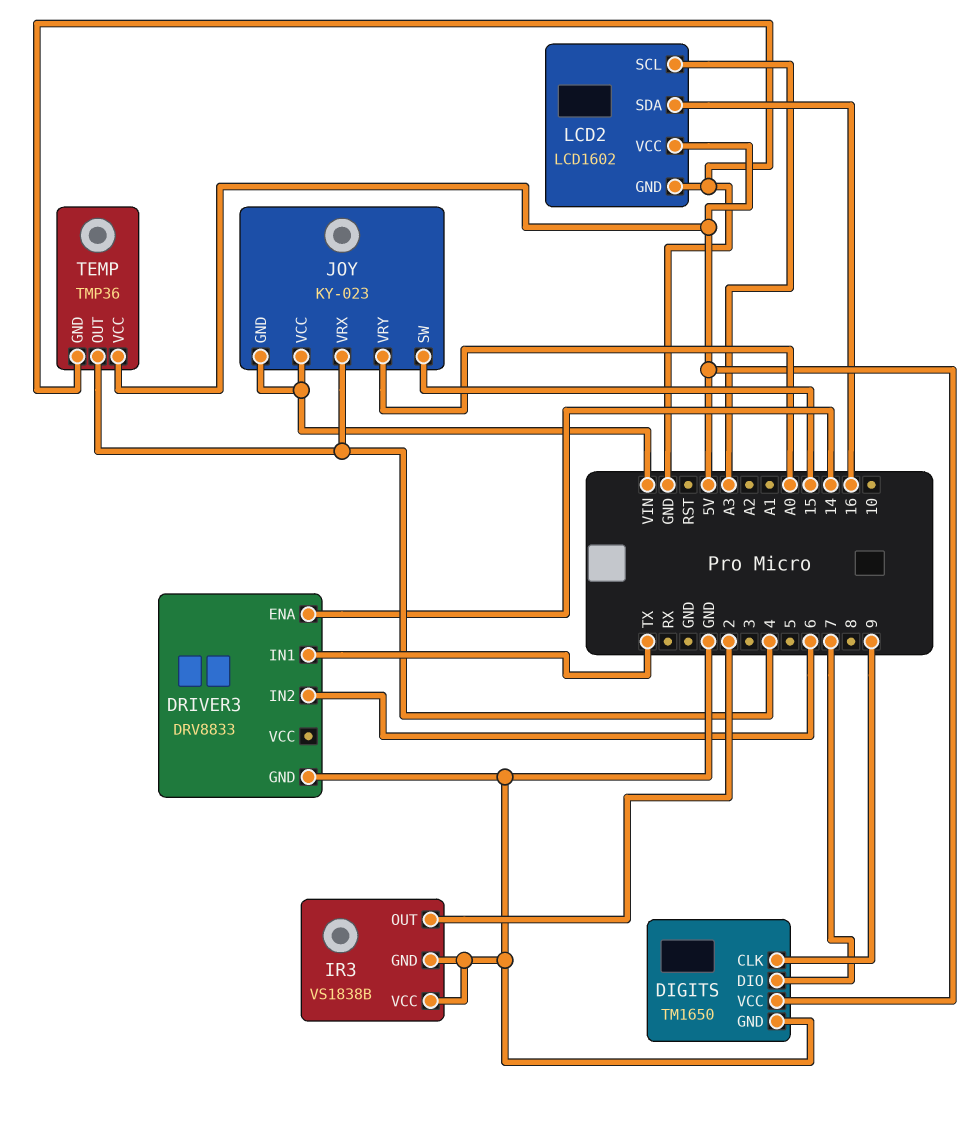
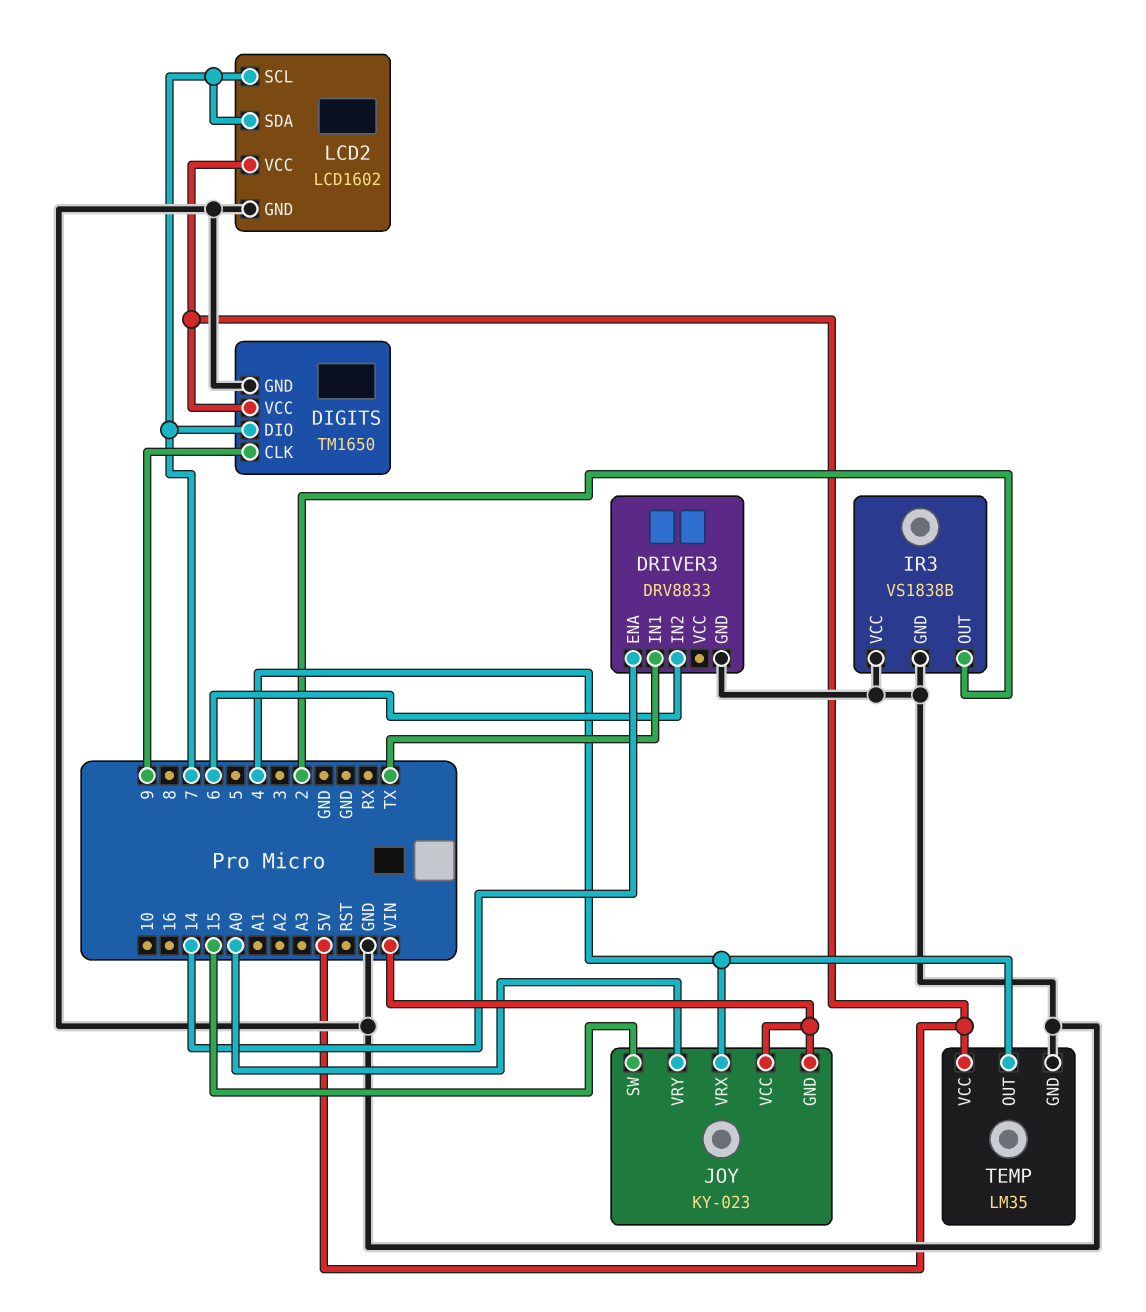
LCD2 pin SCL: A3 -> 7
LCD2 pin SDA: 16 -> 7
TEMP: TMP36 -> LM35

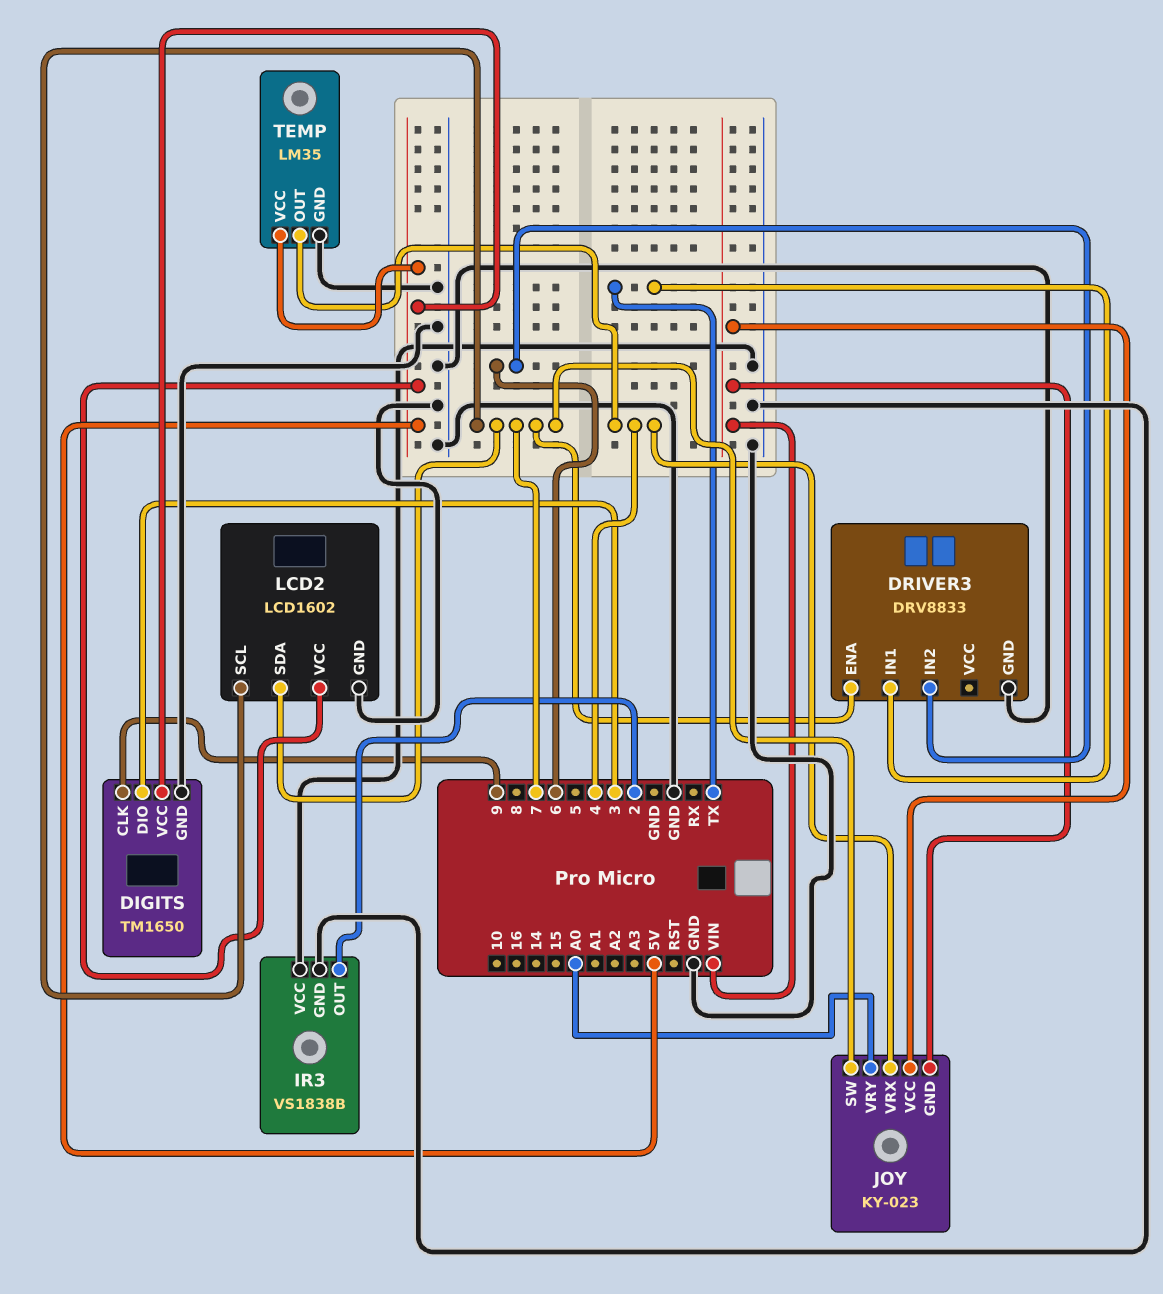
DIGITS pin DIO: 7 -> 3
DRIVER3 pin ENA: 14 -> 7
JOY pin SW: 15 -> 7

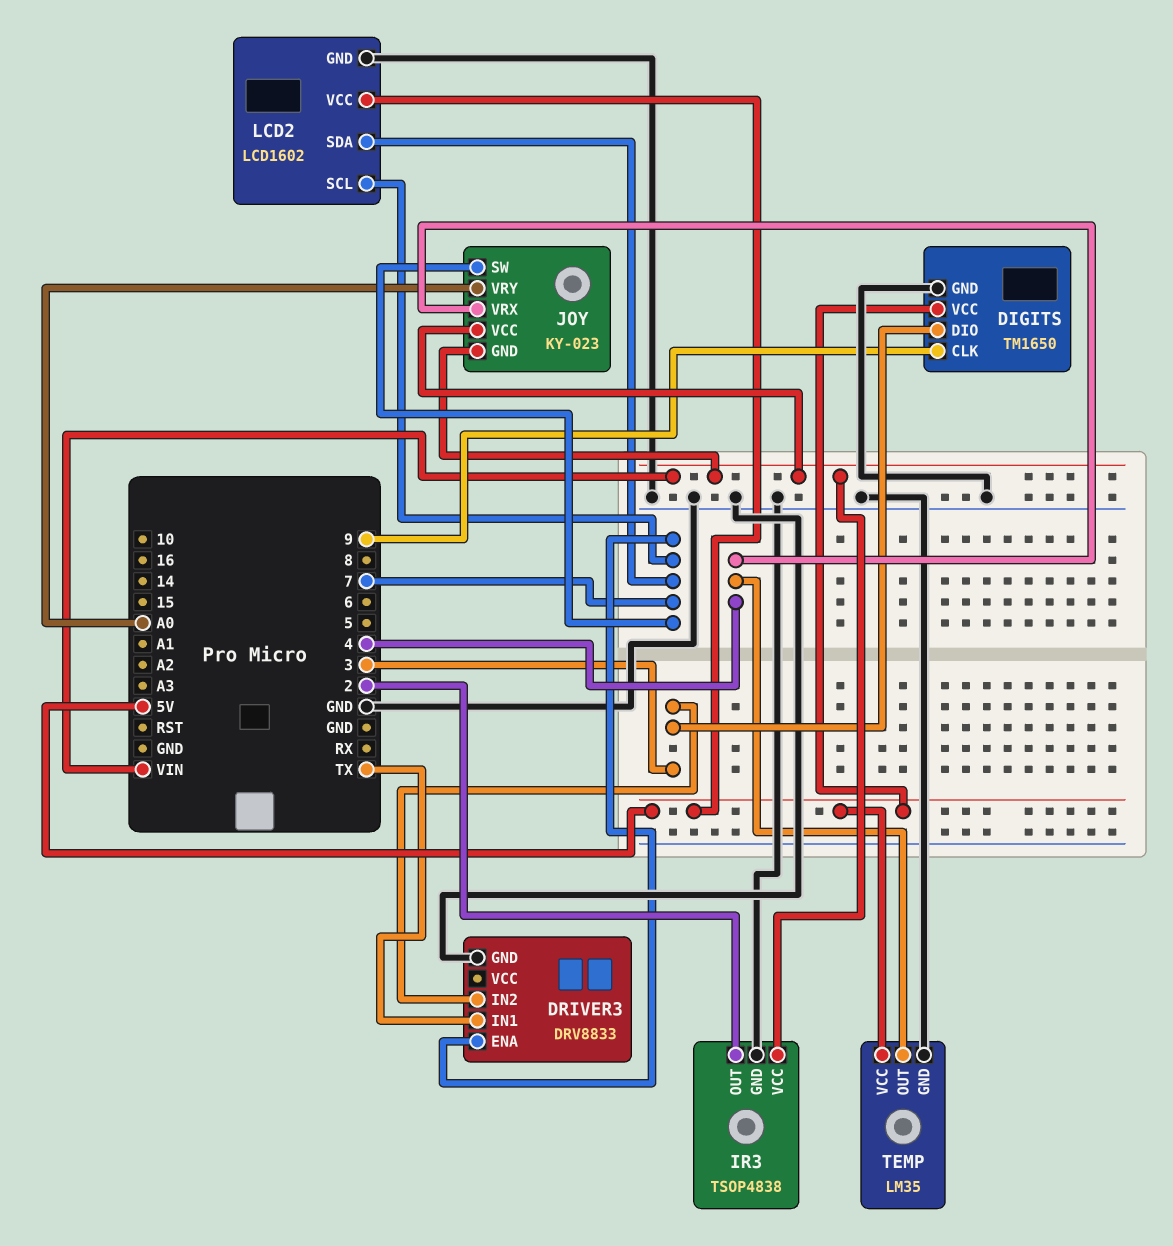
DRIVER3 pin IN2: 6 -> 3
IR3: VS1838B -> TSOP4838
IR3 pin VCC: GND -> VIN

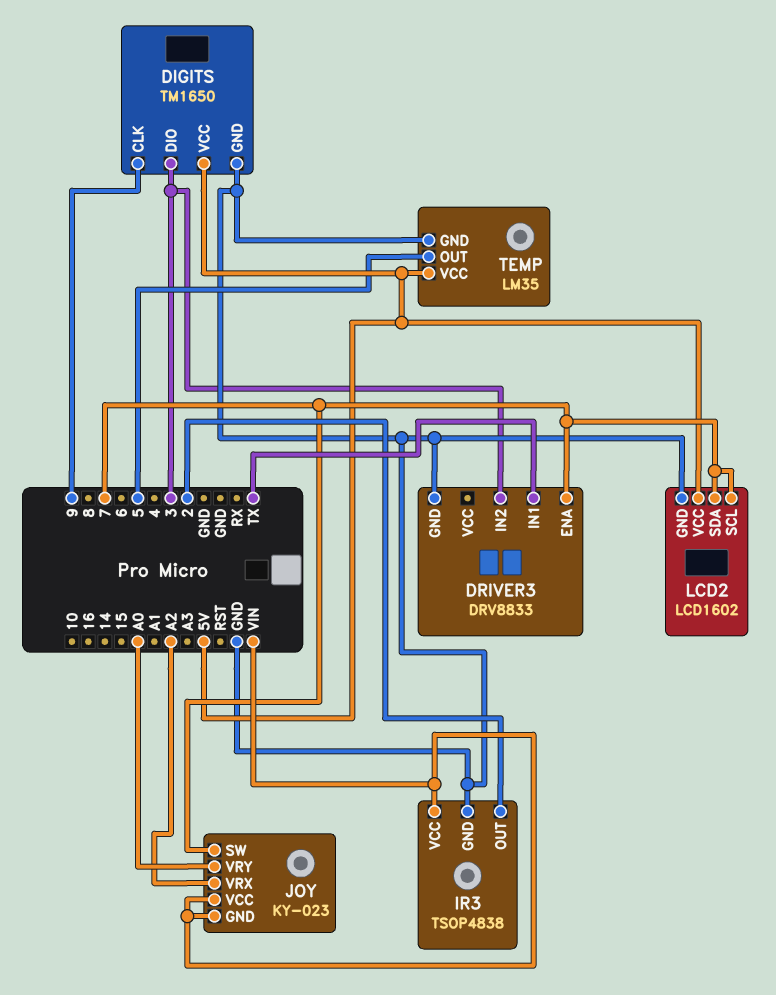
JOY pin VRX: 4 -> A2
TEMP pin OUT: 4 -> 5

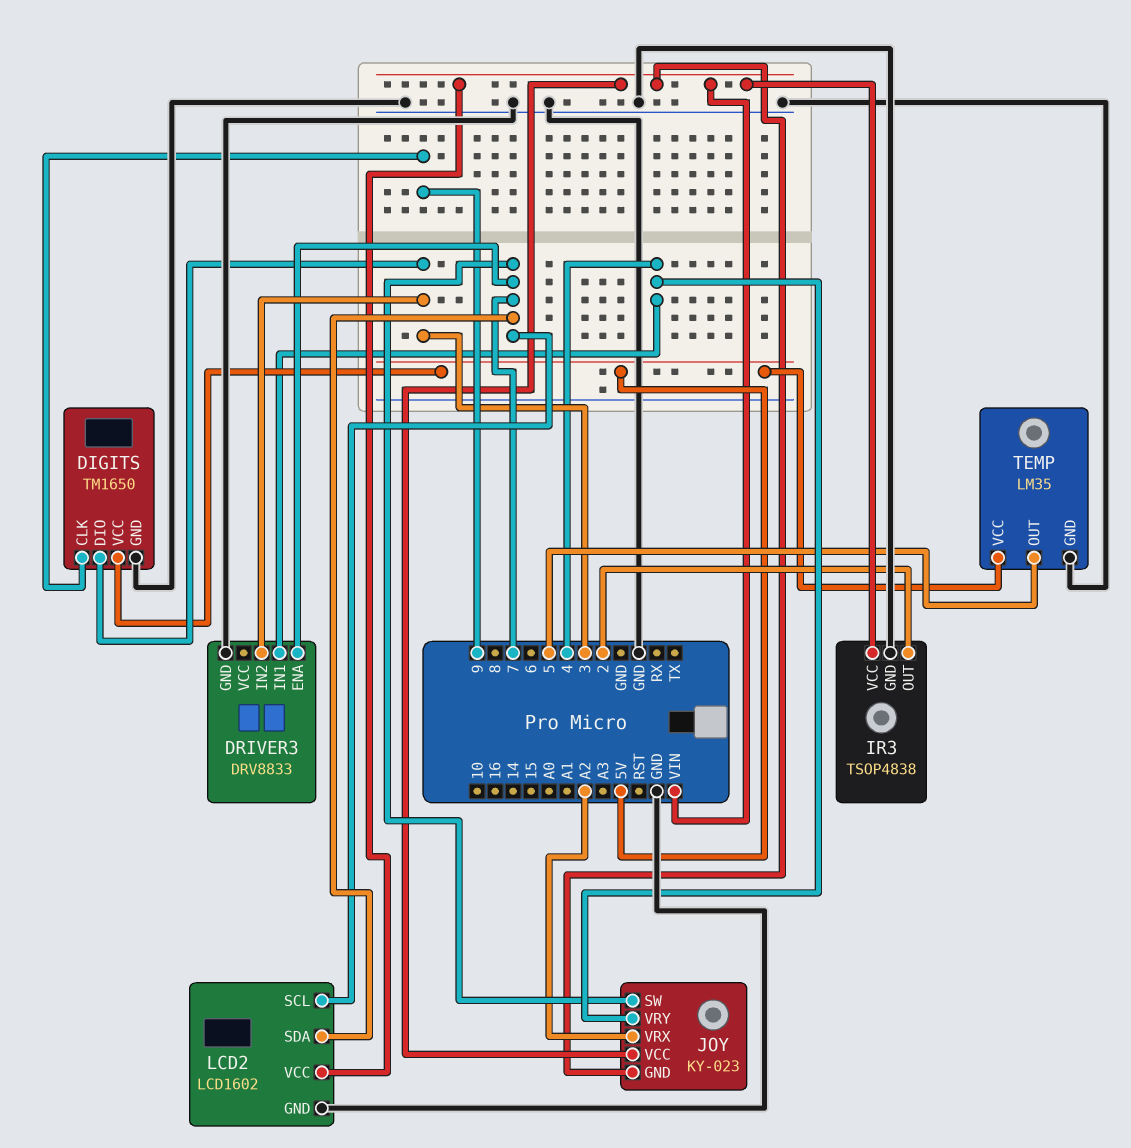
DRIVER3 pin IN1: TX -> 4
JOY pin VRY: A0 -> 4
LCD2 pin VCC: 5V -> VIN

